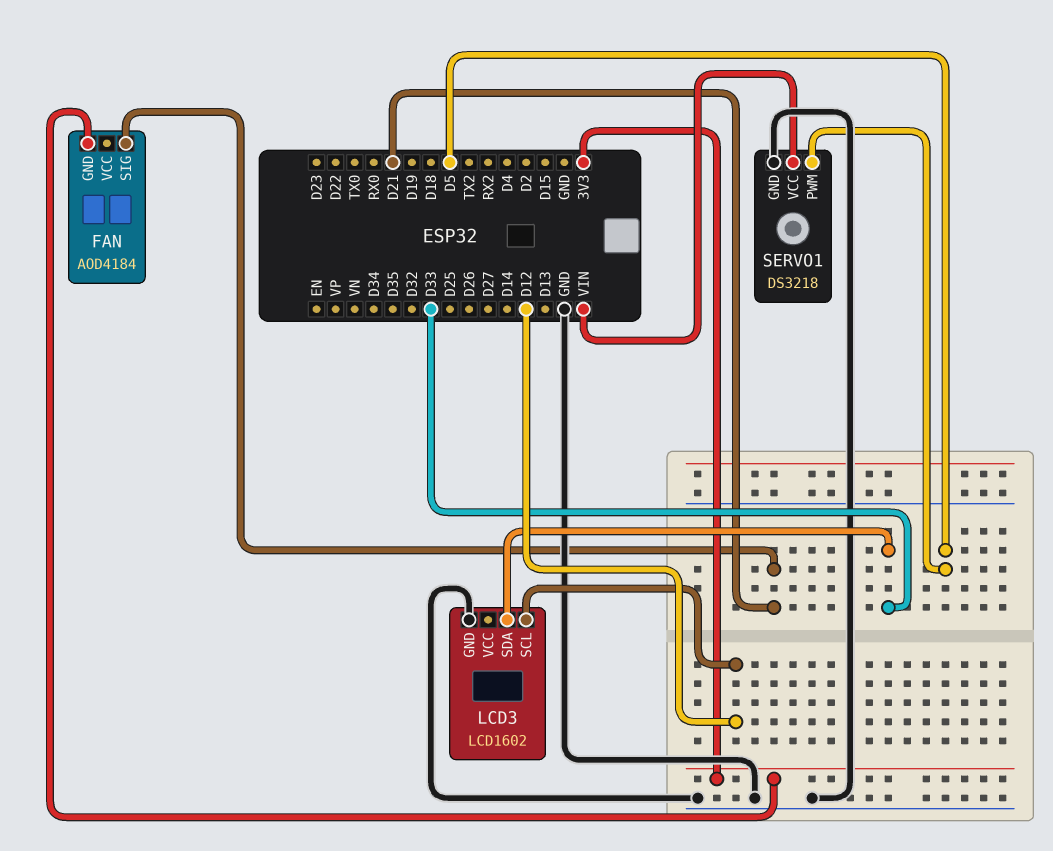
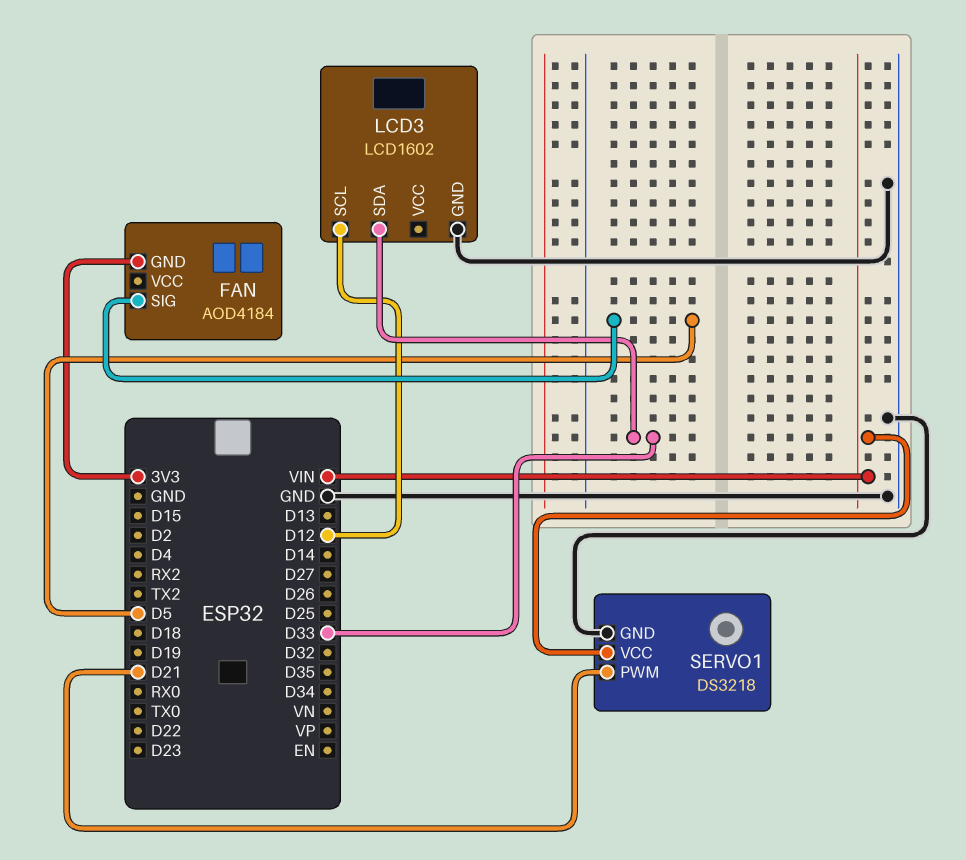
FAN pin SIG: D21 -> D5
SERVO1 pin PWM: D5 -> D21

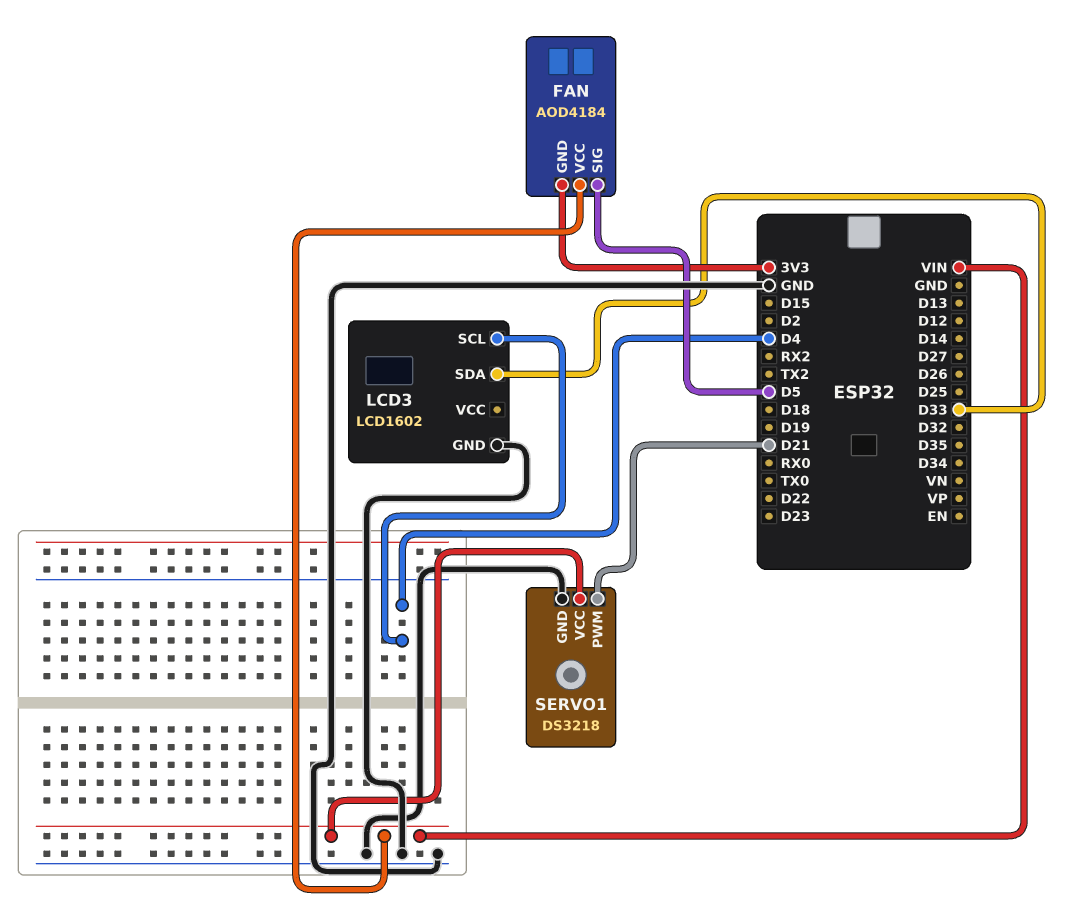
FAN pin VCC: none -> VIN
LCD3 pin SCL: D12 -> D4

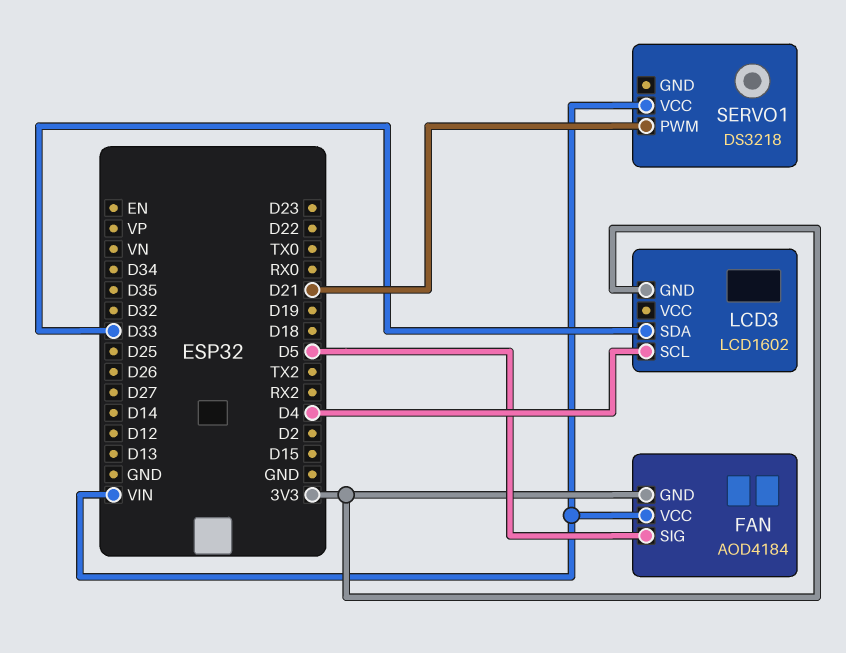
LCD3 pin GND: GND -> 3V3
SERVO1 pin GND: GND -> none

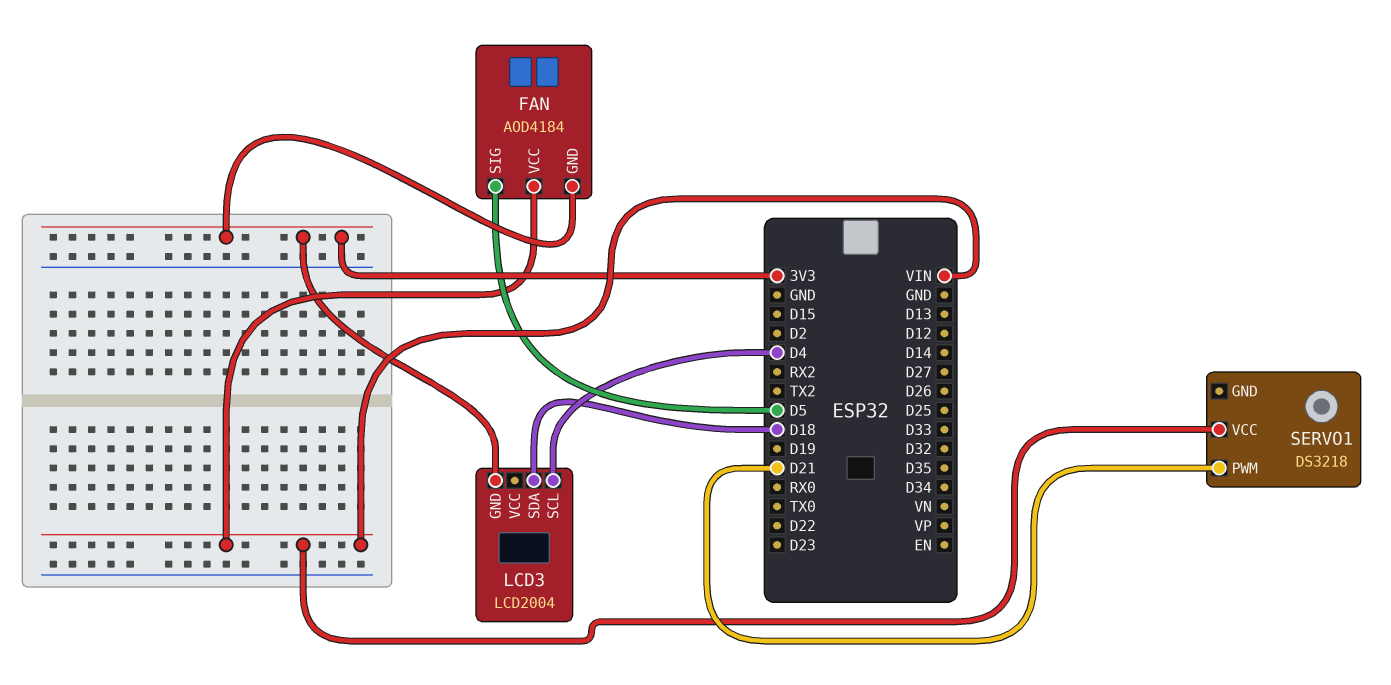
LCD3: LCD1602 -> LCD2004
LCD3 pin SDA: D33 -> D18

